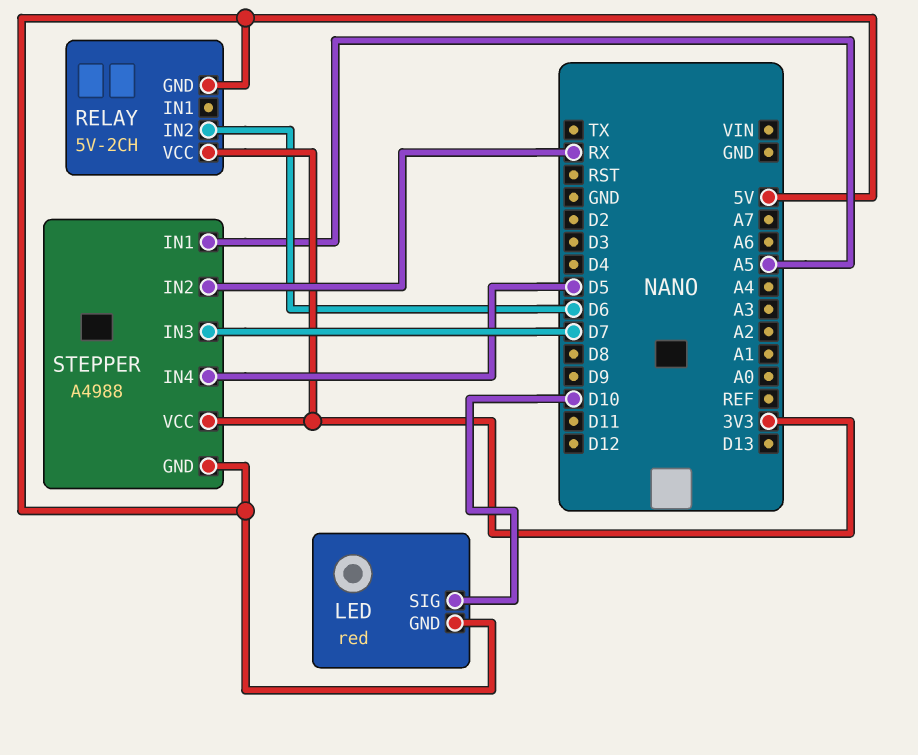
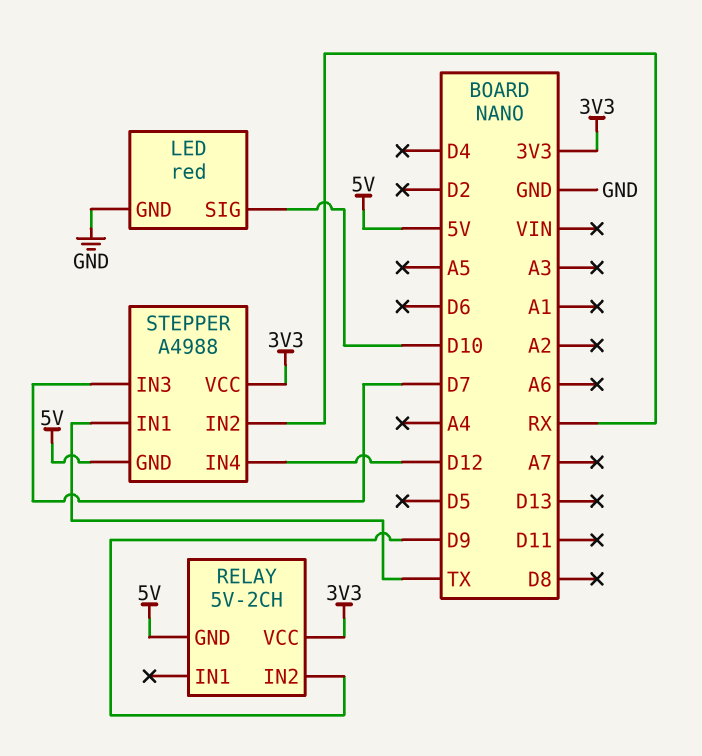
LED pin GND: 5V -> GND
RELAY pin IN2: D6 -> D9
STEPPER pin IN1: A5 -> TX
STEPPER pin IN4: D5 -> D12

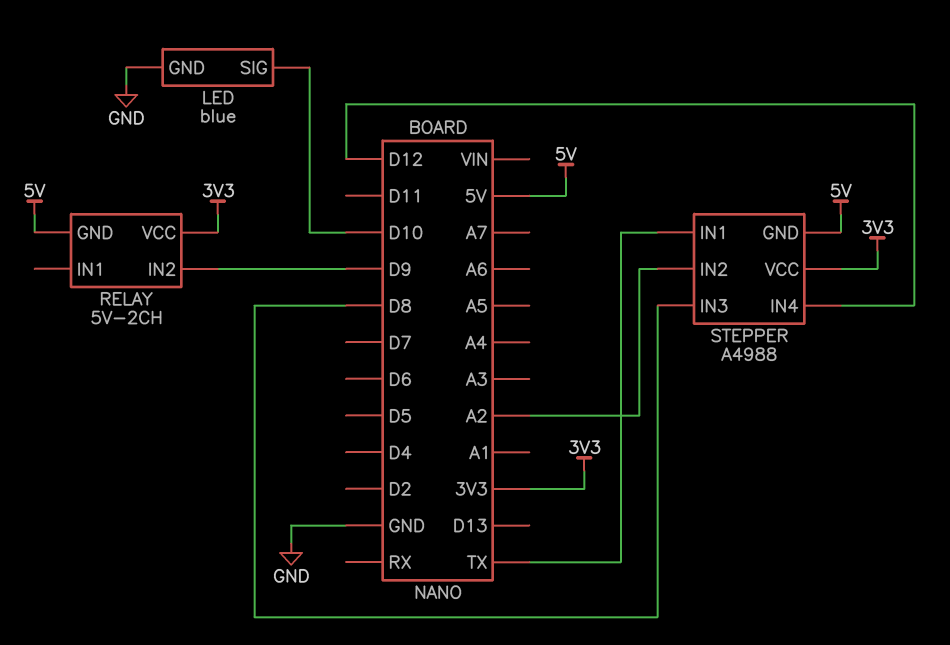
LED: red -> blue
STEPPER pin IN2: RX -> A2
STEPPER pin IN3: D7 -> D8

